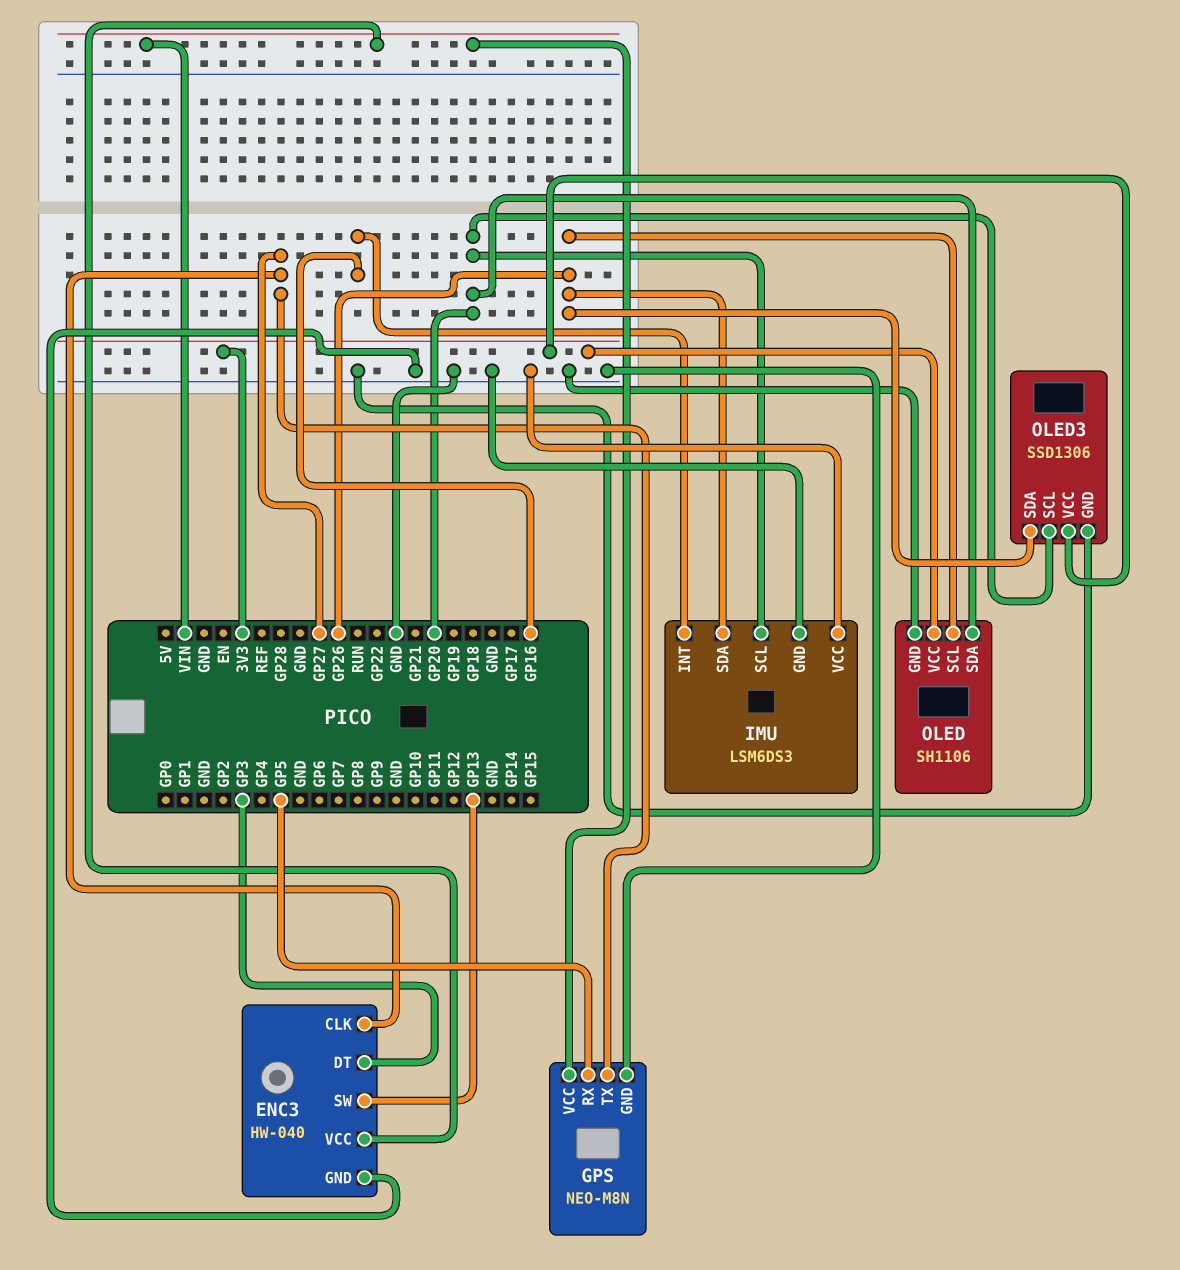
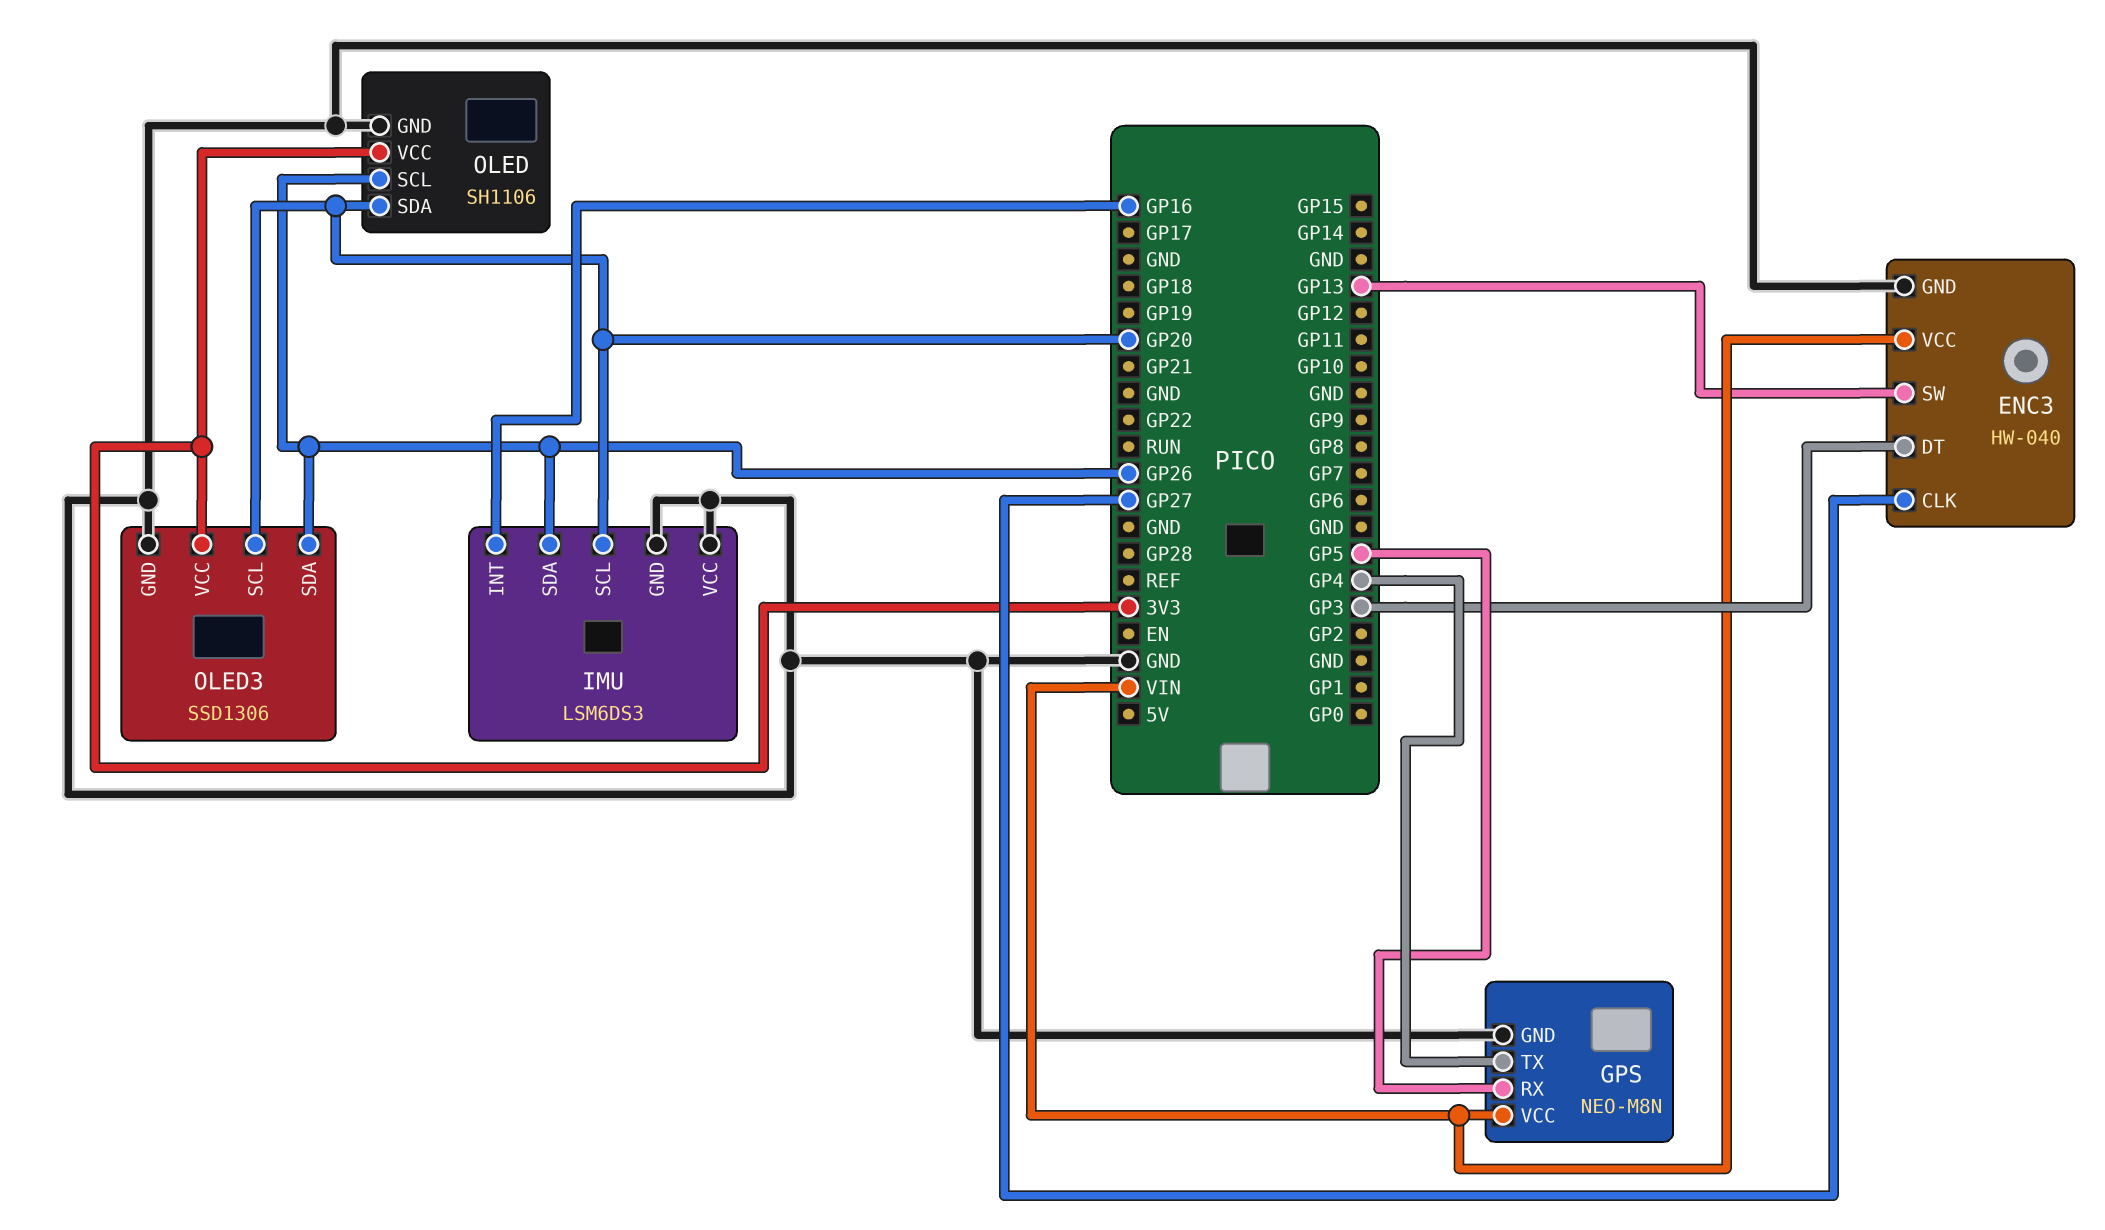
GPS pin TX: GP27 -> GP4

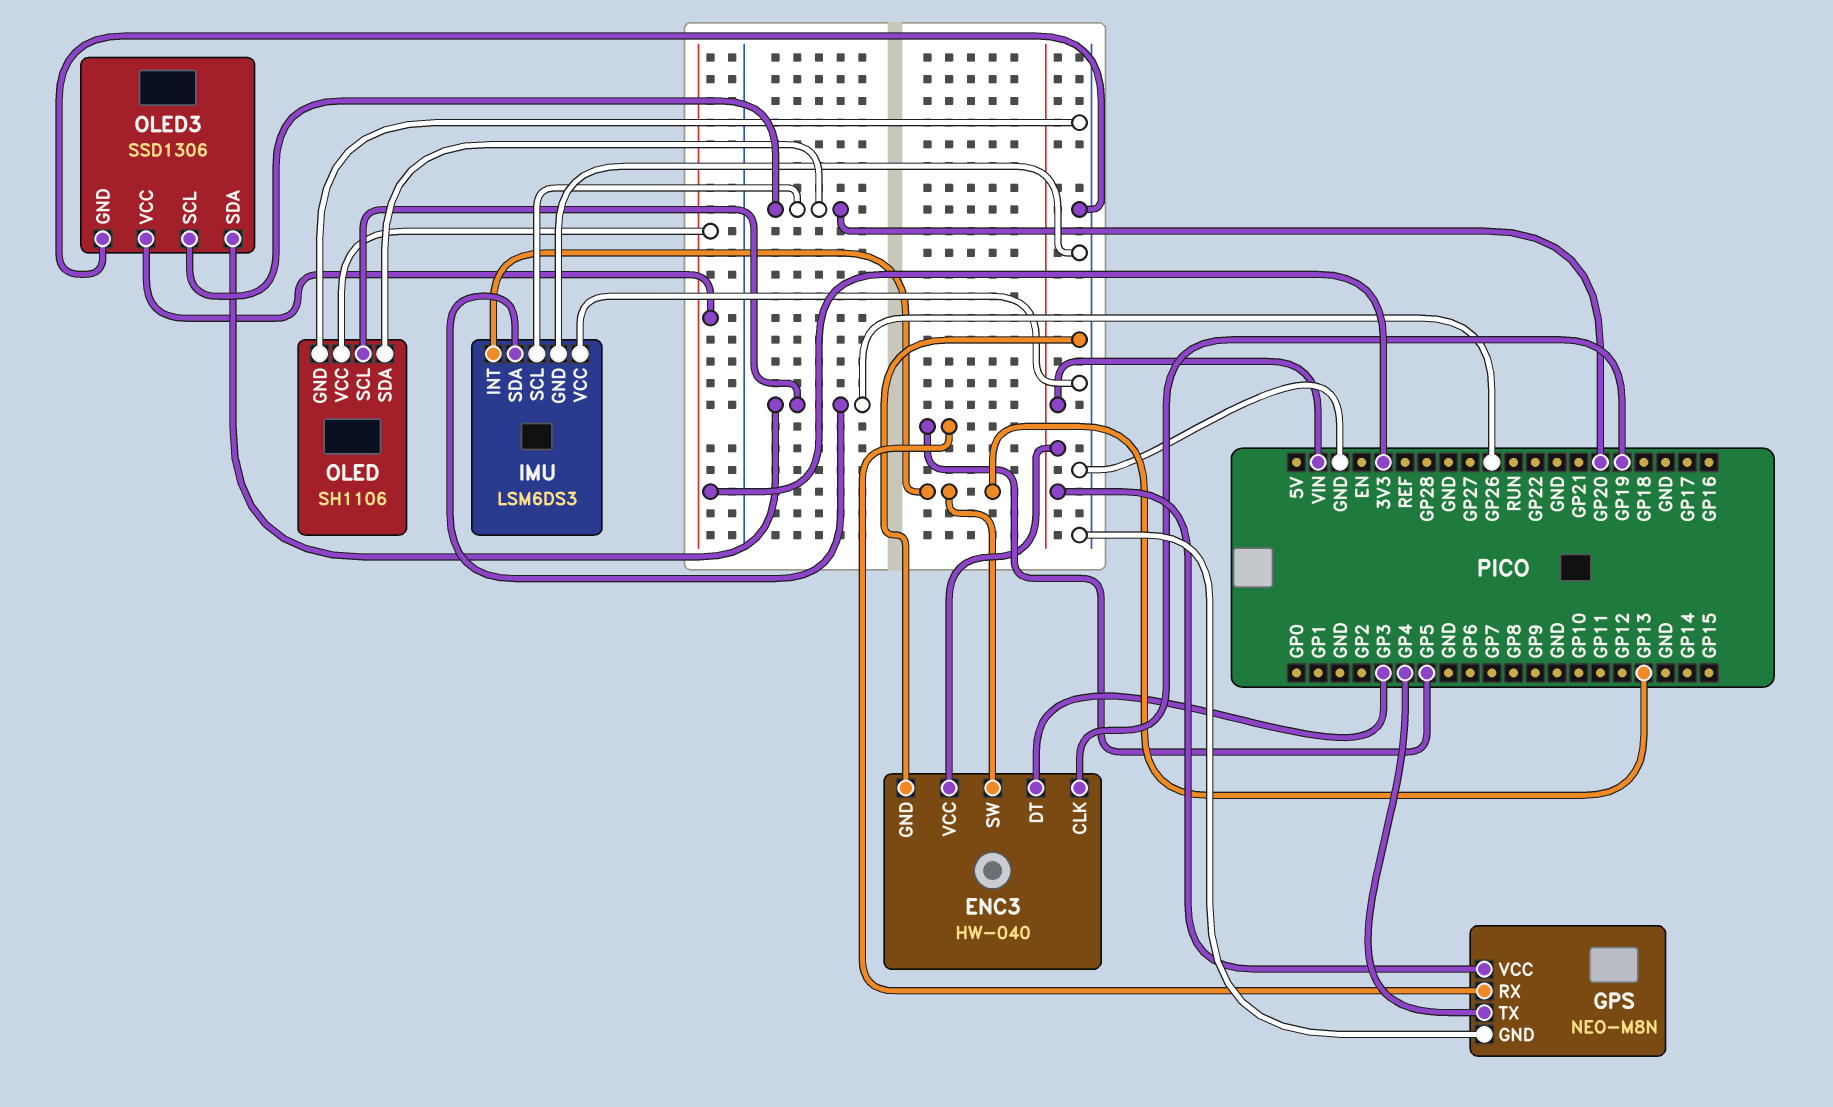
ENC3 pin CLK: GP27 -> GP19
IMU pin INT: GP16 -> GP13

